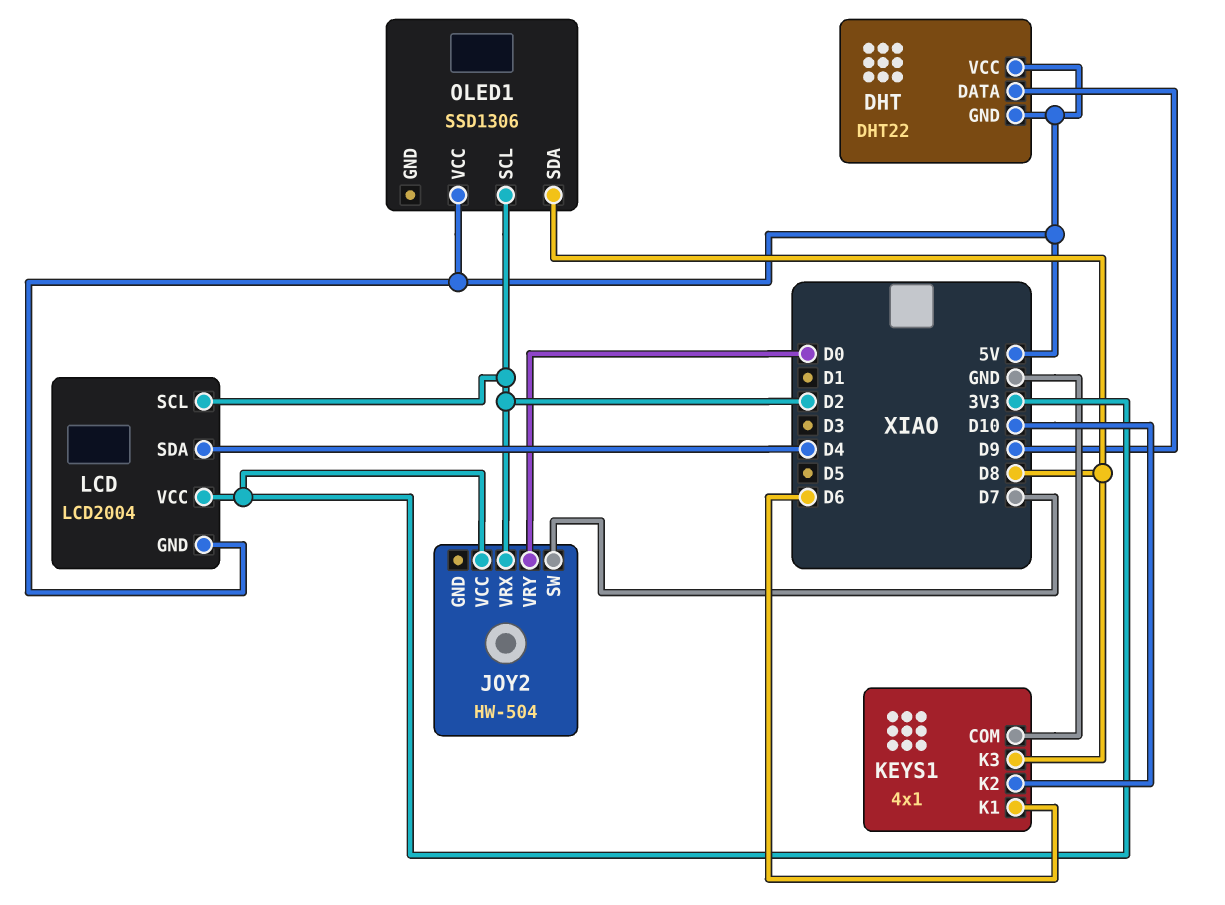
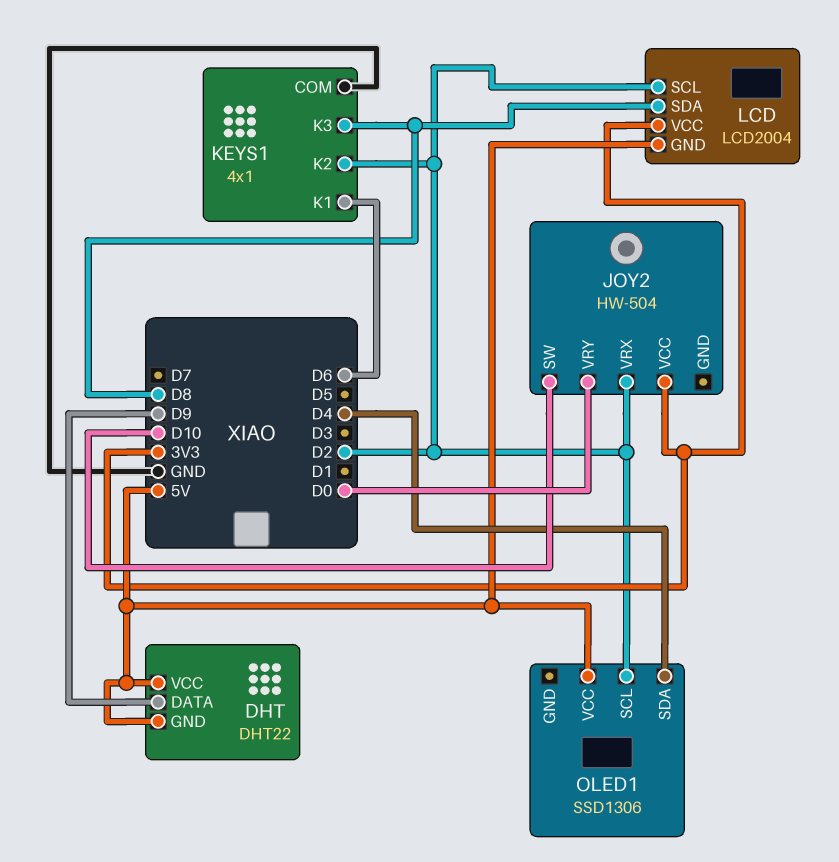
JOY2 pin SW: D7 -> D10
KEYS1 pin K2: D10 -> D2
LCD pin SDA: D4 -> D8
OLED1 pin SDA: D8 -> D4

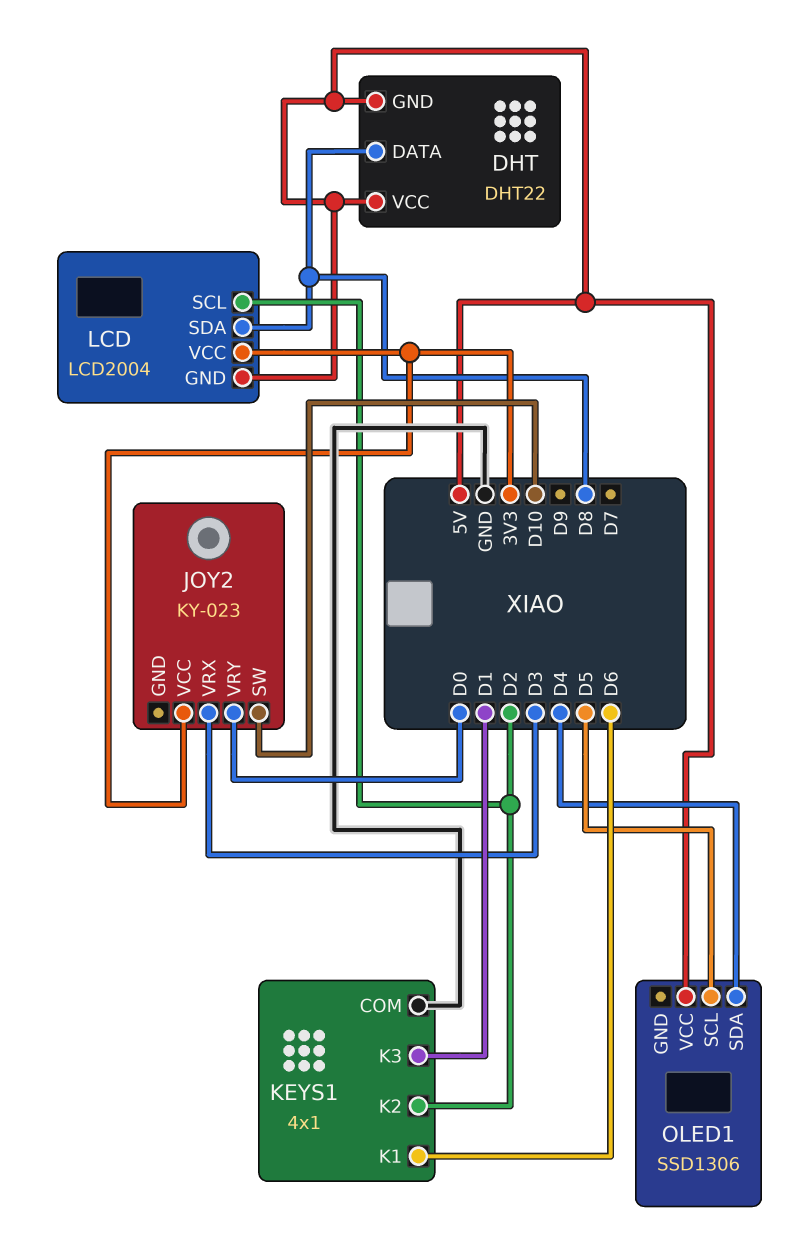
DHT pin DATA: D9 -> D8
JOY2: HW-504 -> KY-023
JOY2 pin VRX: D2 -> D3
KEYS1 pin K3: D8 -> D1
OLED1 pin SCL: D2 -> D5

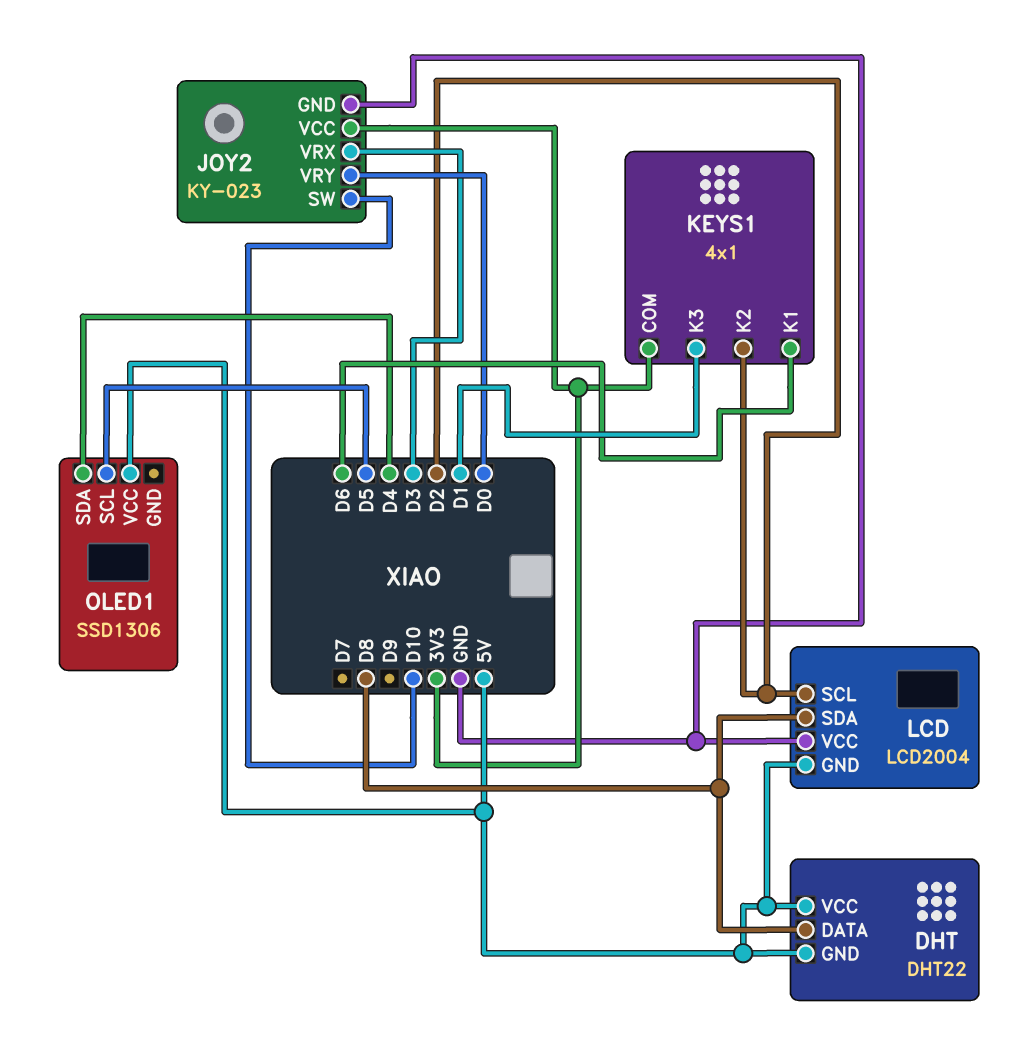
JOY2 pin GND: none -> GND
KEYS1 pin COM: GND -> 3V3
LCD pin VCC: 3V3 -> GND

